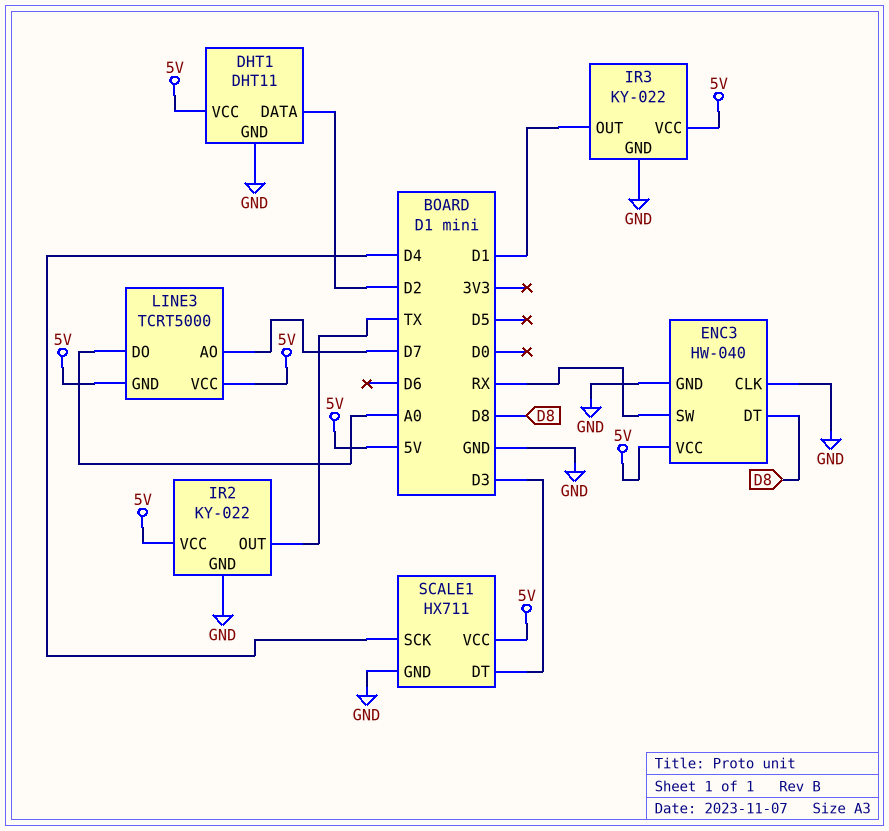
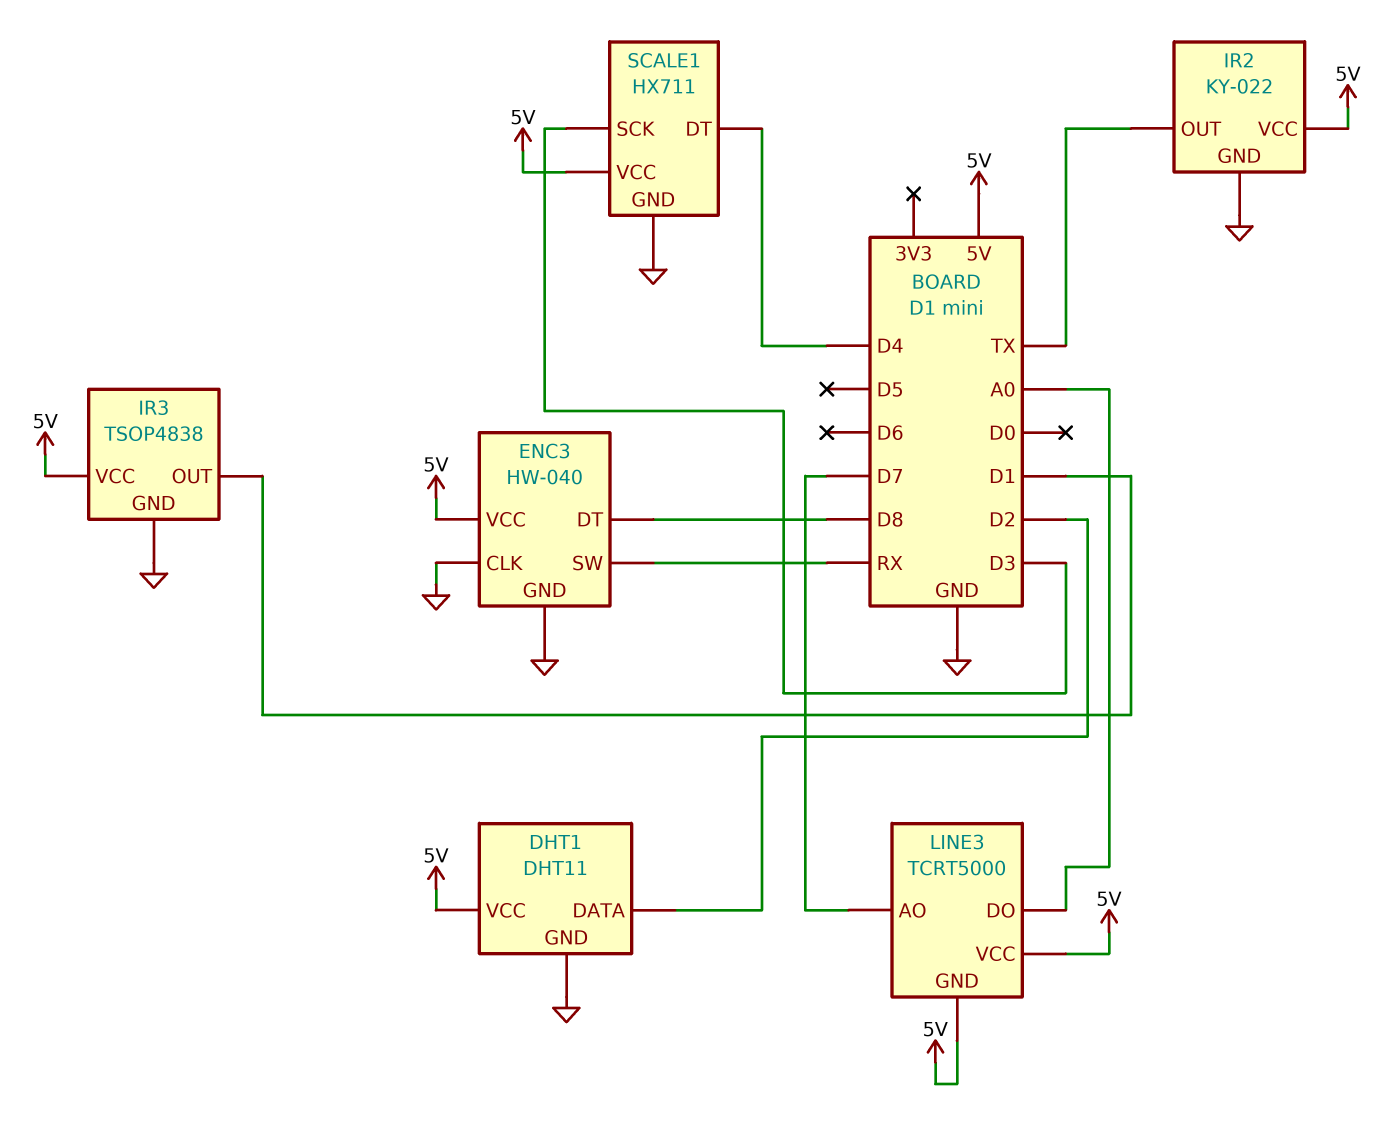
IR3: KY-022 -> TSOP4838
SCALE1 pin DT: D3 -> D4
SCALE1 pin SCK: D4 -> D3

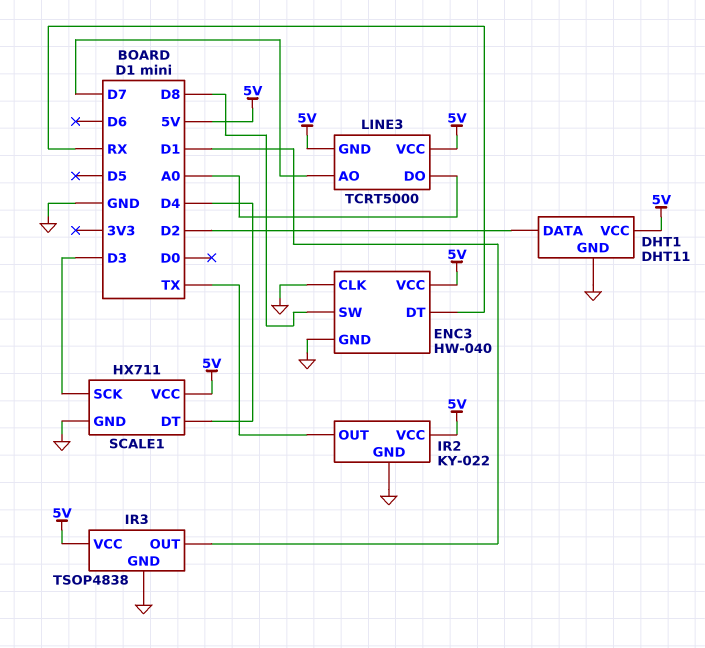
ENC3 pin DT: D8 -> RX
ENC3 pin SW: RX -> D8

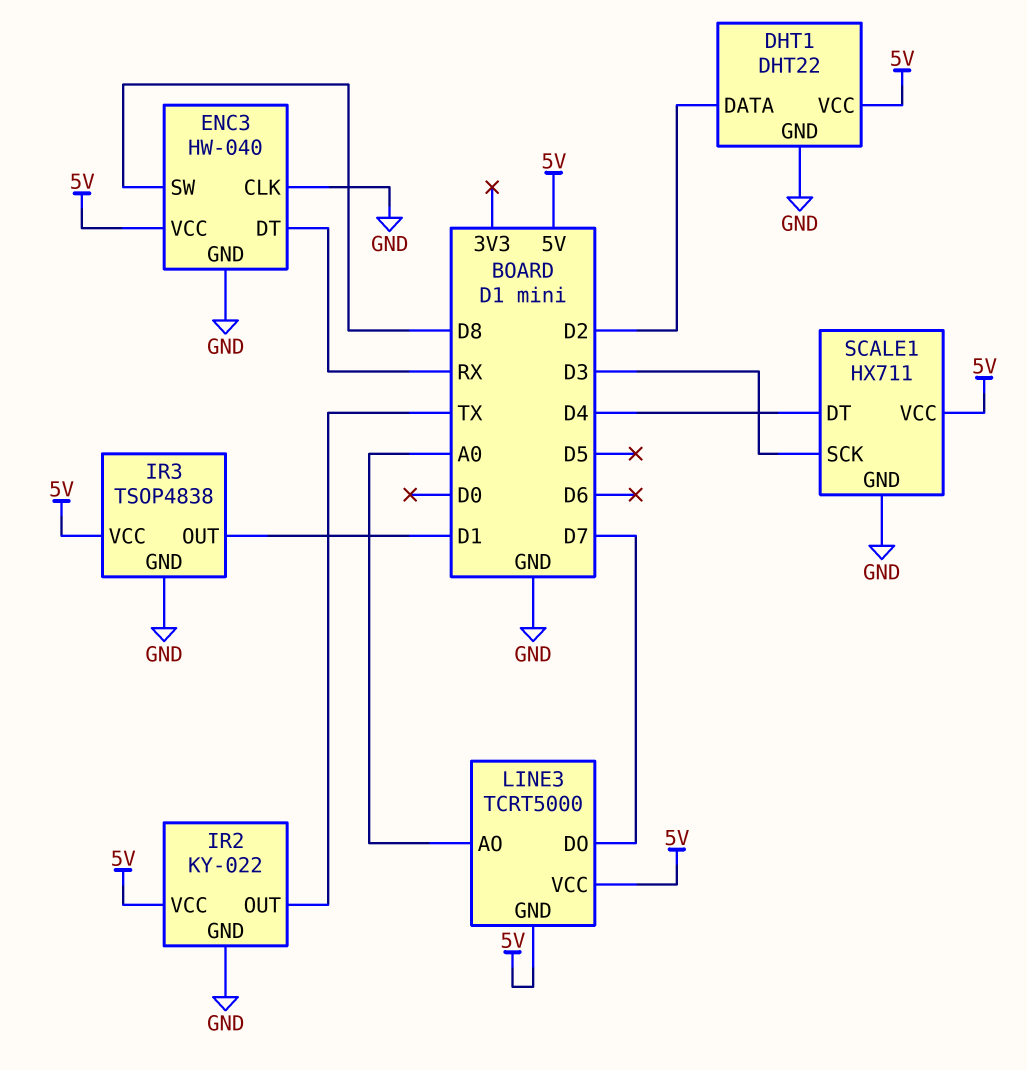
DHT1: DHT11 -> DHT22
LINE3 pin AO: D7 -> A0
LINE3 pin DO: A0 -> D7

